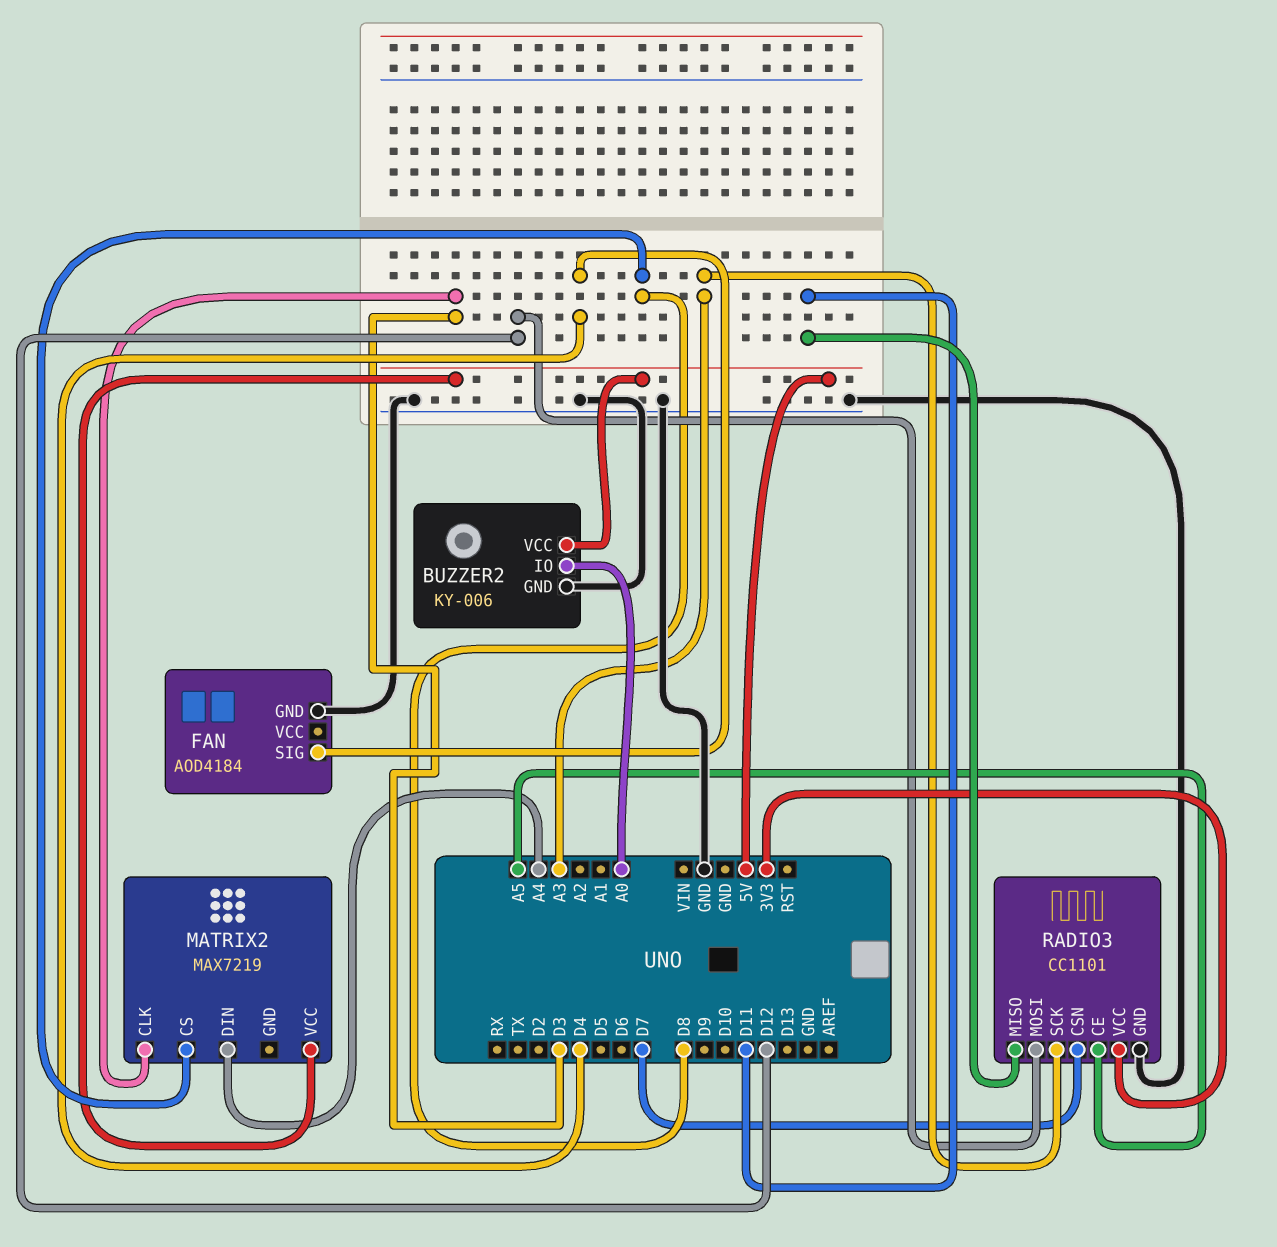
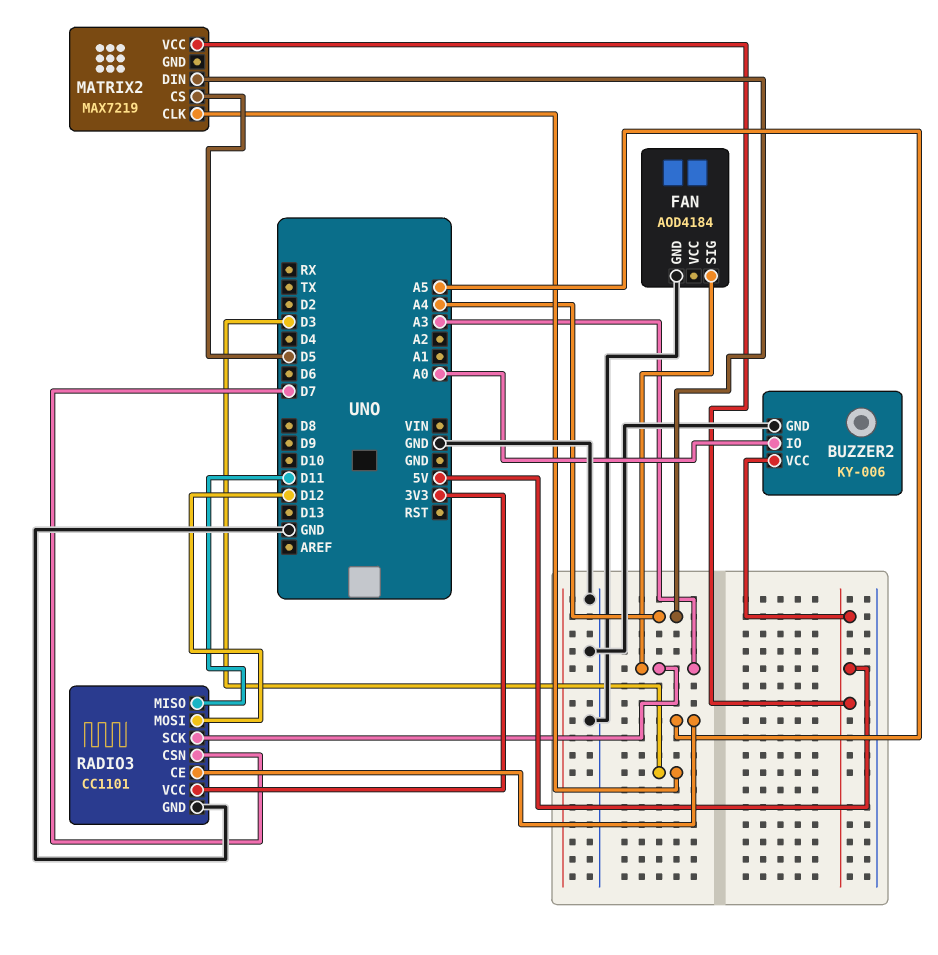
FAN pin SIG: D4 -> A3
MATRIX2 pin CS: D8 -> D5

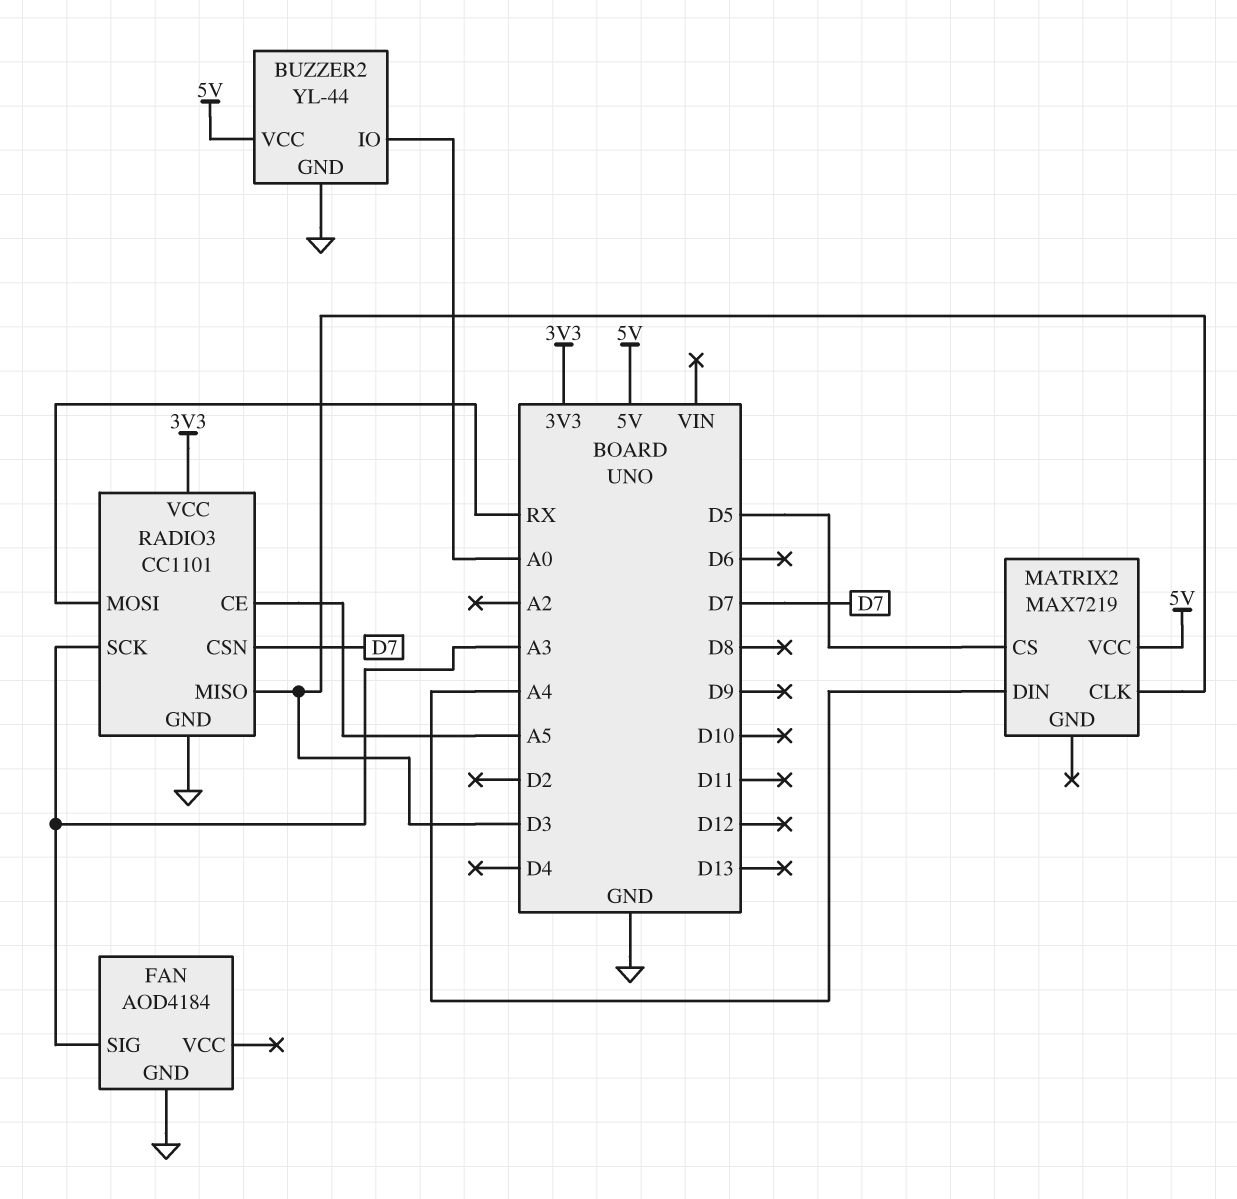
BUZZER2: KY-006 -> YL-44
RADIO3 pin MISO: D11 -> D3
RADIO3 pin MOSI: D12 -> RX

